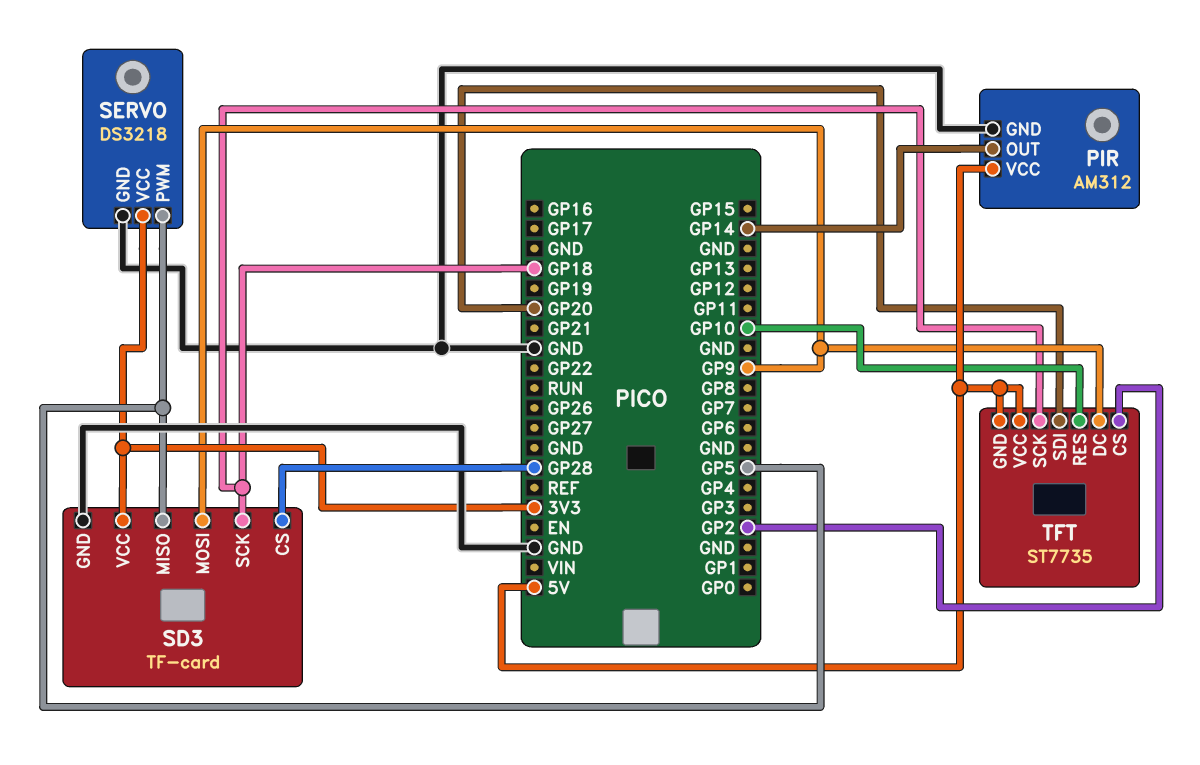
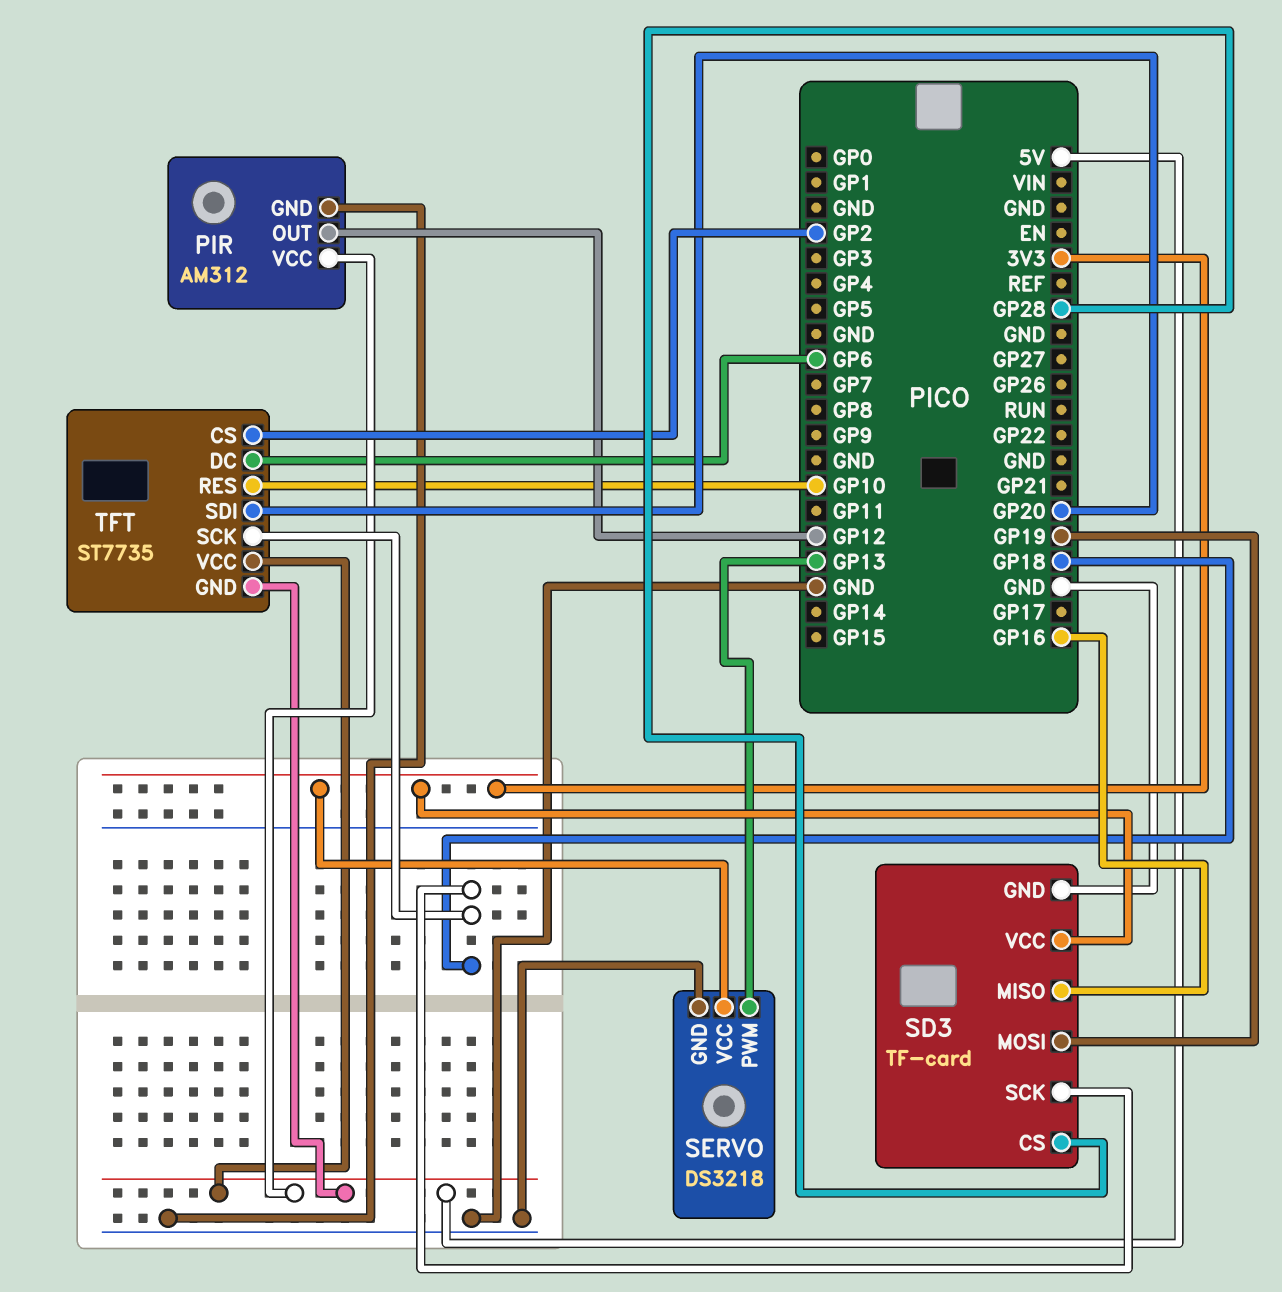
PIR pin OUT: GP14 -> GP12
SD3 pin MISO: GP5 -> GP16
SD3 pin MOSI: GP9 -> GP19
SERVO pin PWM: GP5 -> GP13
TFT pin DC: GP9 -> GP6

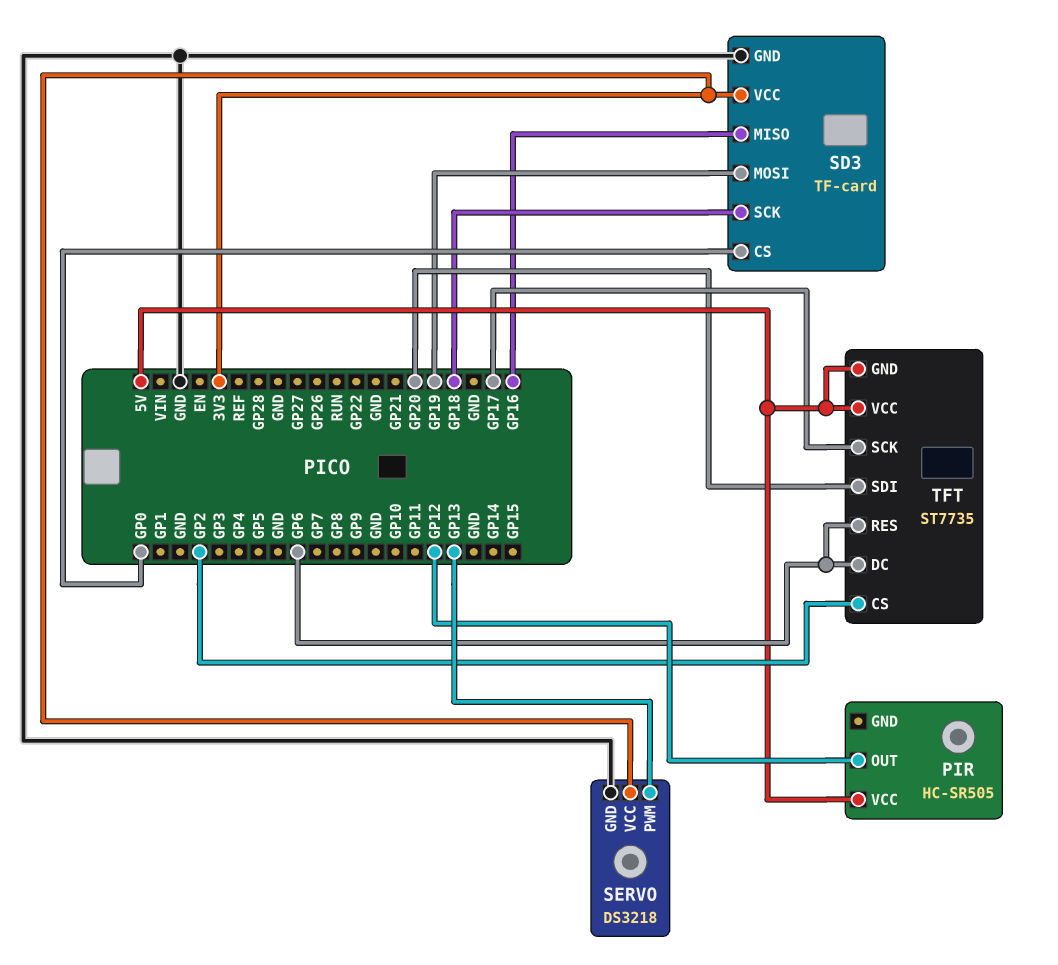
PIR: AM312 -> HC-SR505
PIR pin GND: GND -> none
SD3 pin CS: GP28 -> GP0
TFT pin RES: GP10 -> GP6
TFT pin SCK: GP18 -> GP17

